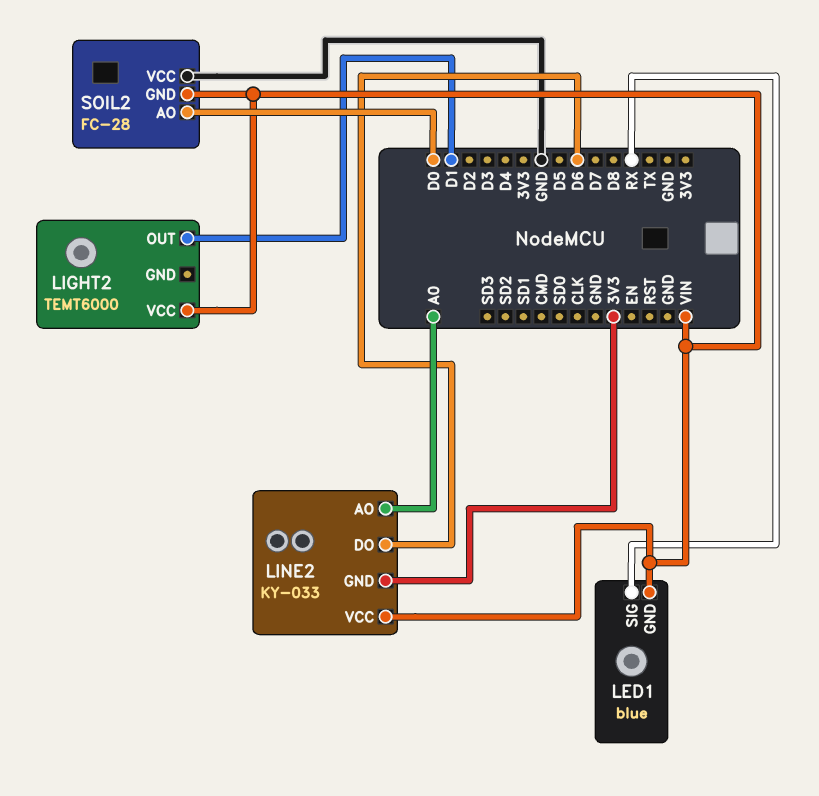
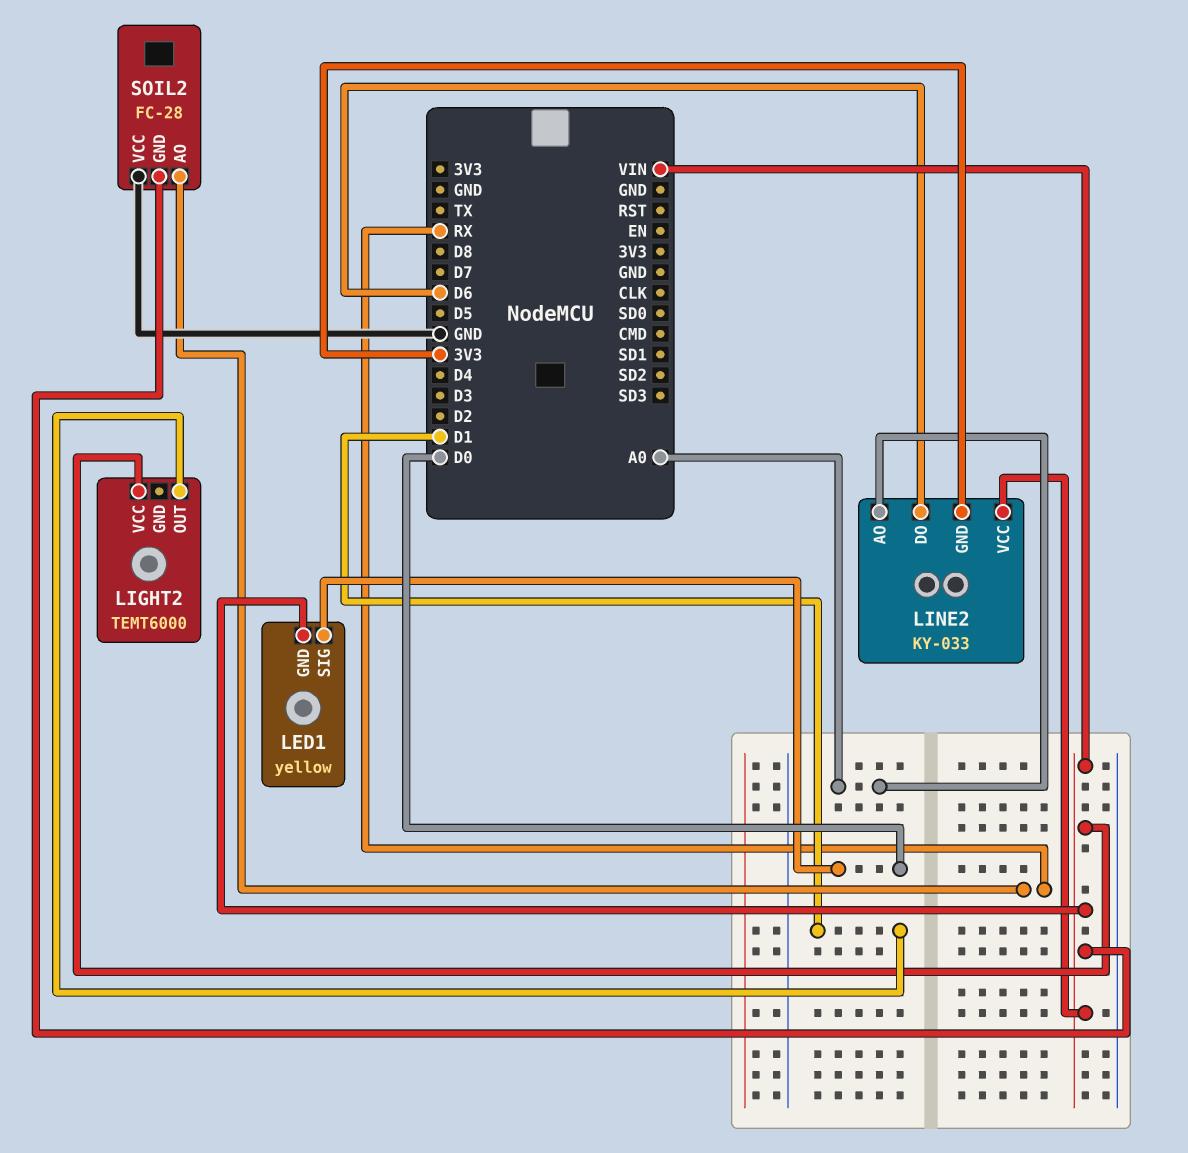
LED1: blue -> yellow
LED1 pin SIG: RX -> D0
SOIL2 pin AO: D0 -> RX

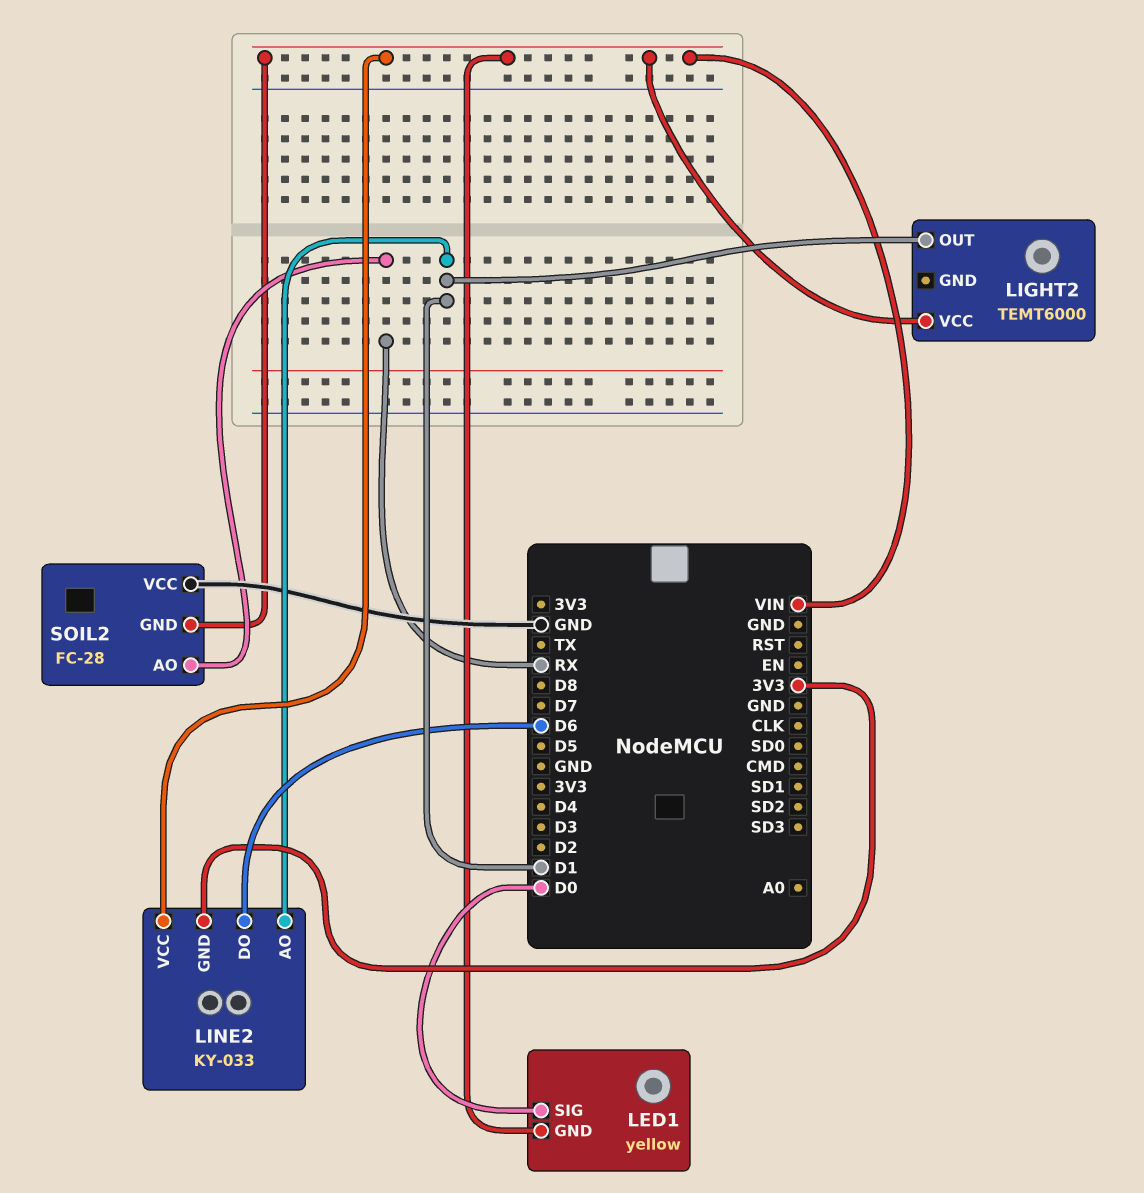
LINE2 pin AO: A0 -> D1

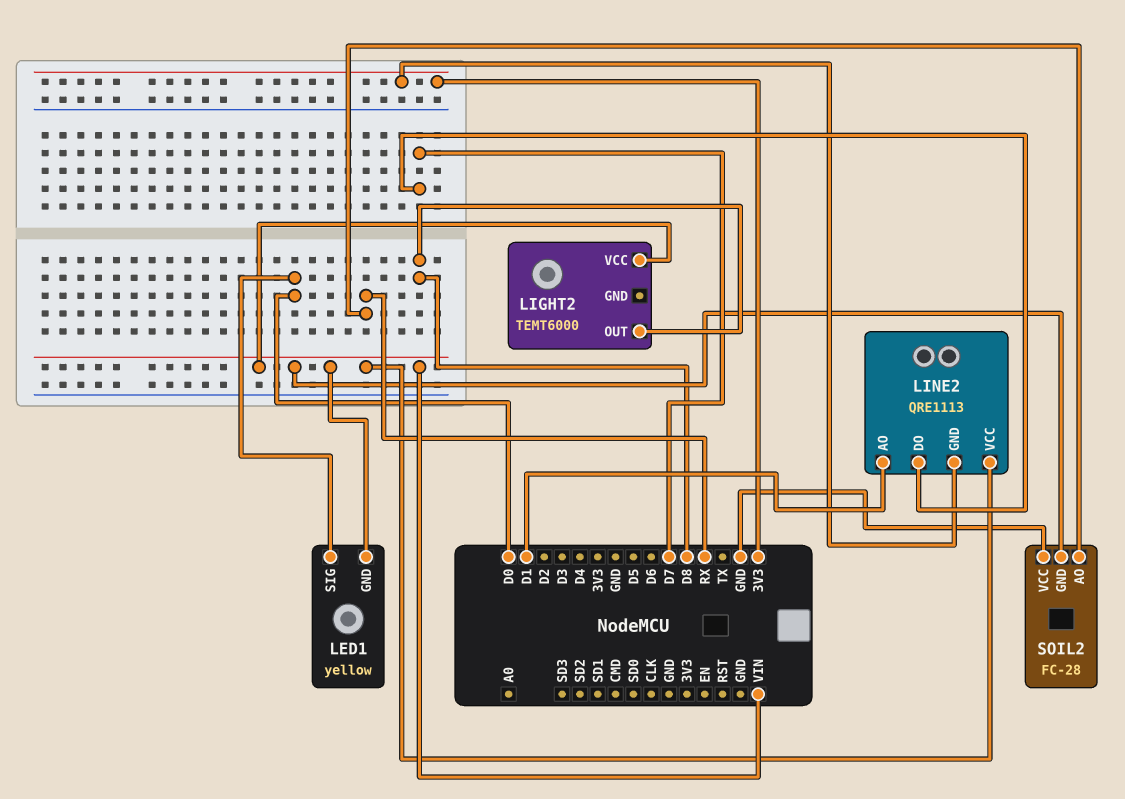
LIGHT2 pin OUT: D1 -> D8
LINE2: KY-033 -> QRE1113
LINE2 pin DO: D6 -> D7

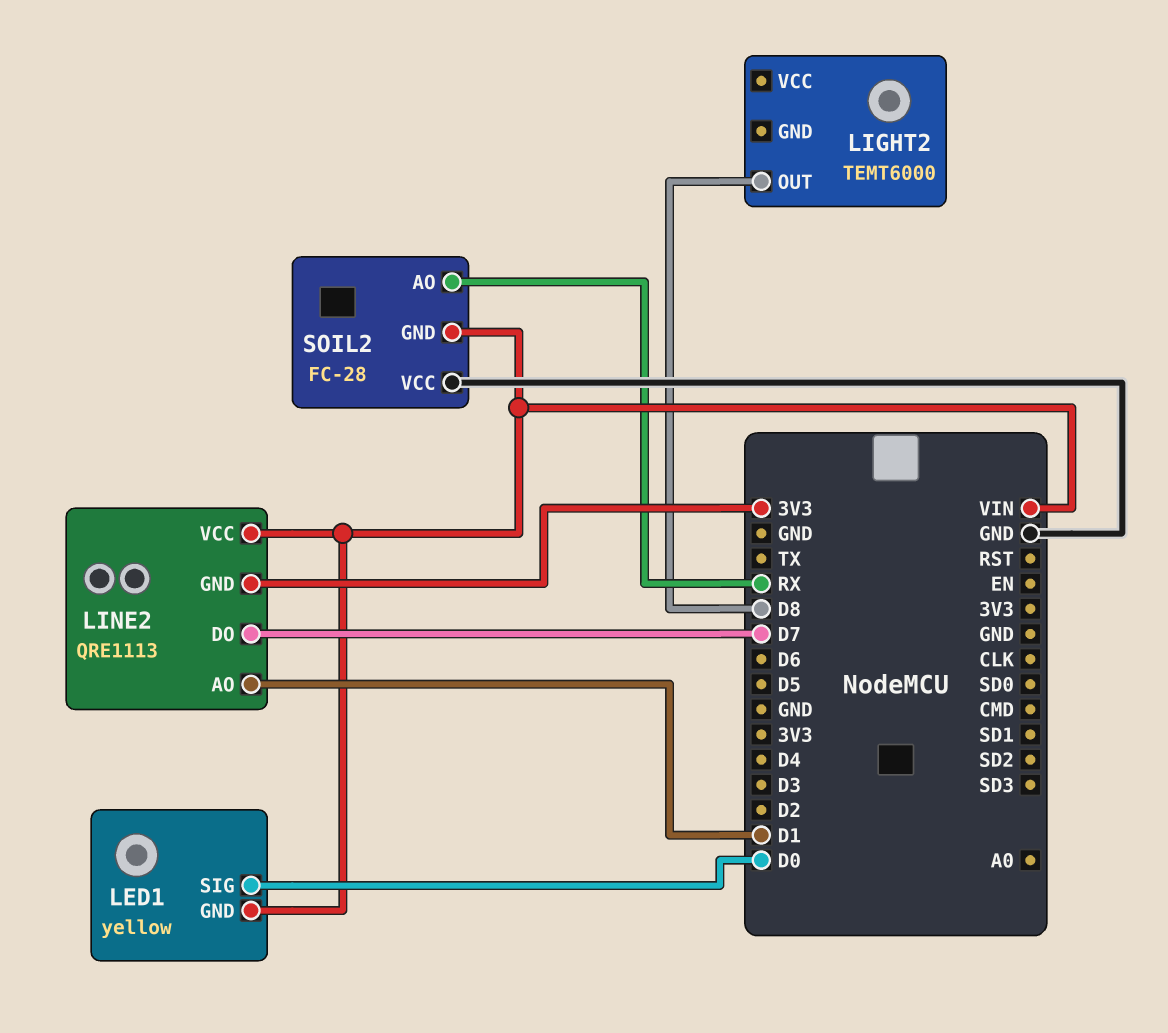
LIGHT2 pin VCC: VIN -> none

